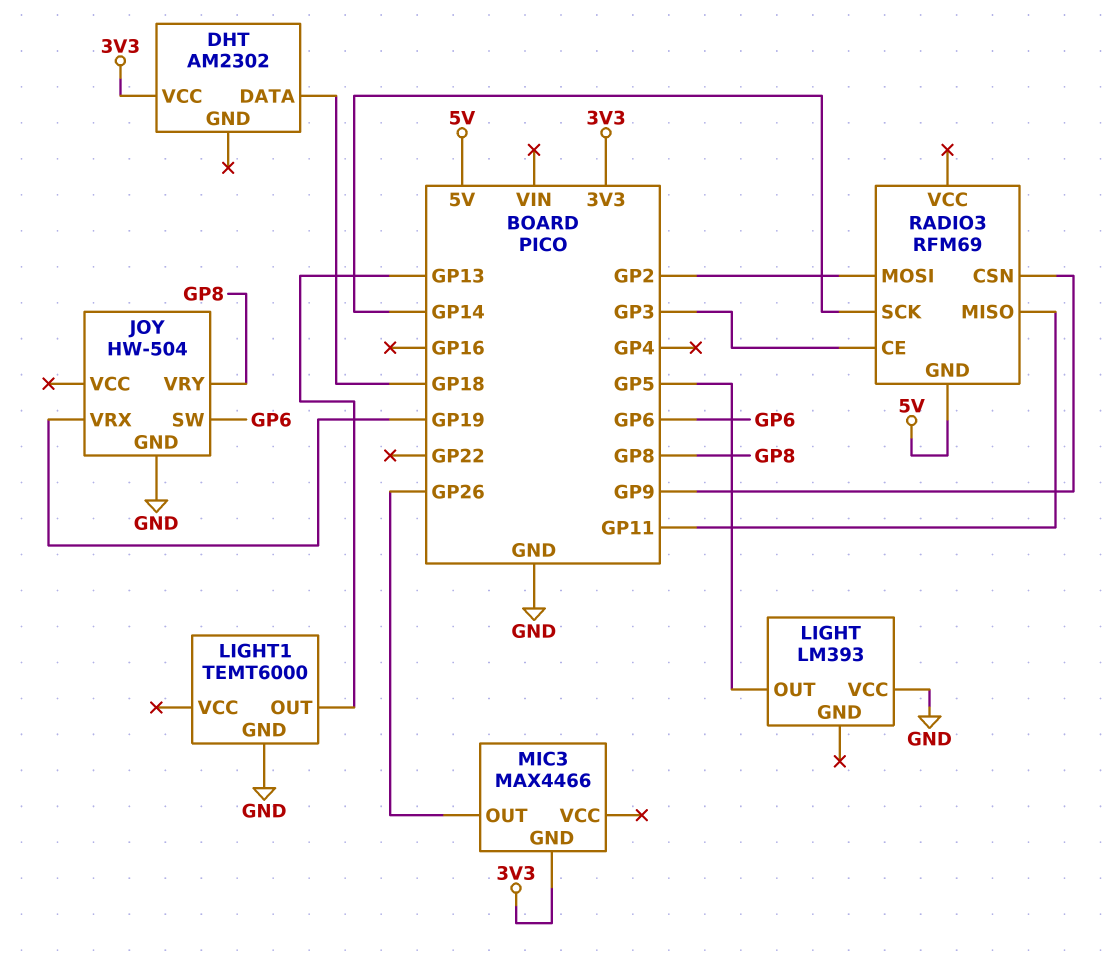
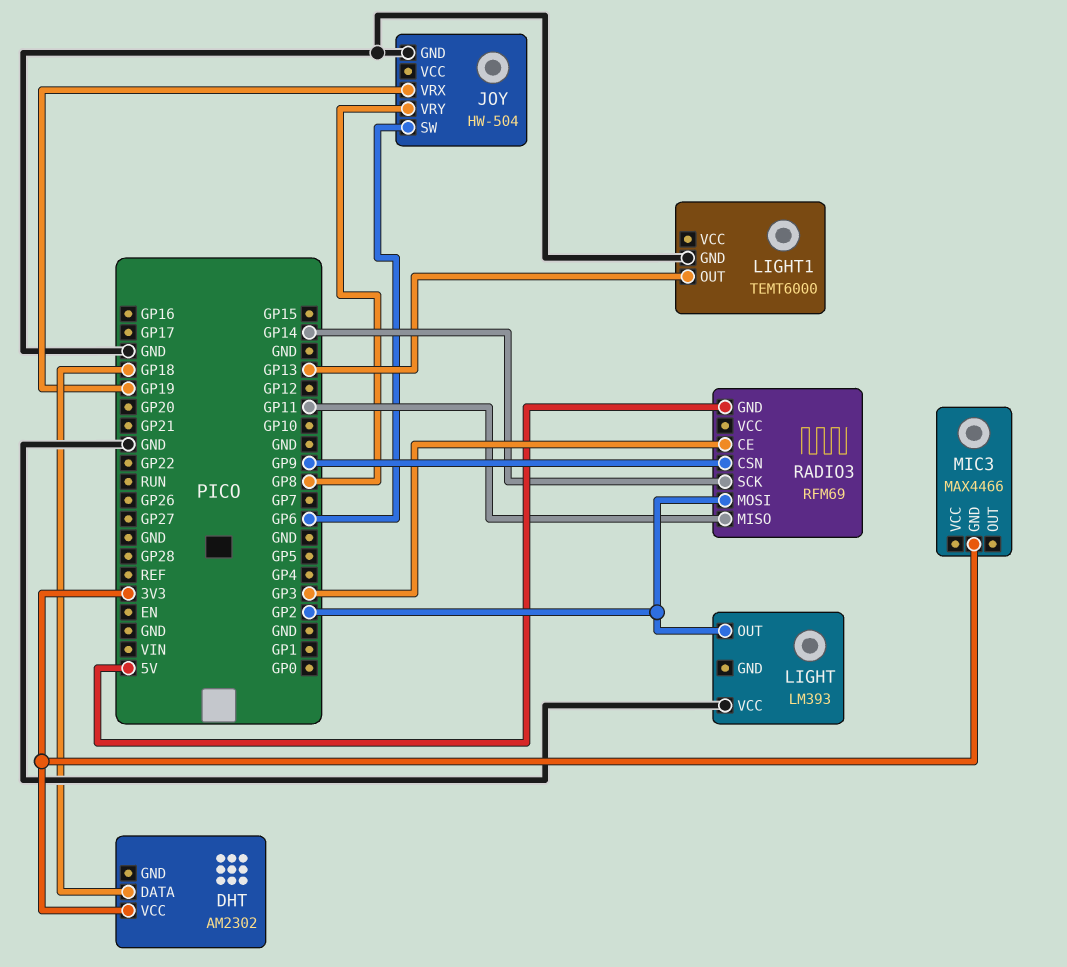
LIGHT pin OUT: GP5 -> GP2
MIC3 pin OUT: GP26 -> none

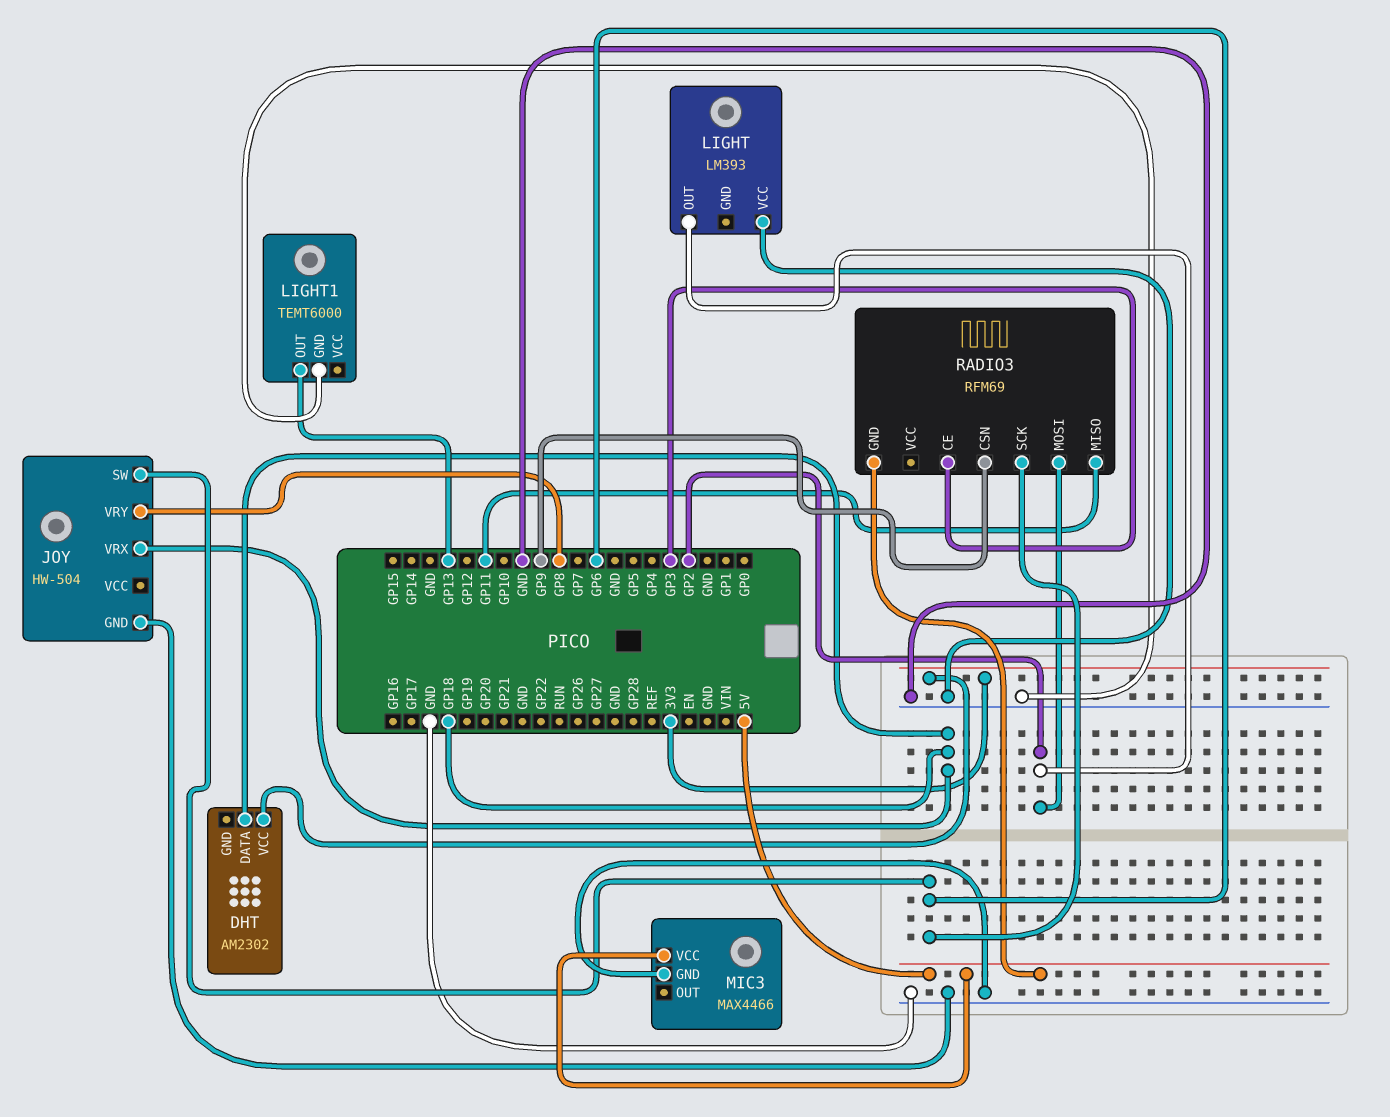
JOY pin VRX: GP19 -> GP18
MIC3 pin GND: 3V3 -> GND
MIC3 pin VCC: none -> 5V
RADIO3 pin SCK: GP14 -> GP6

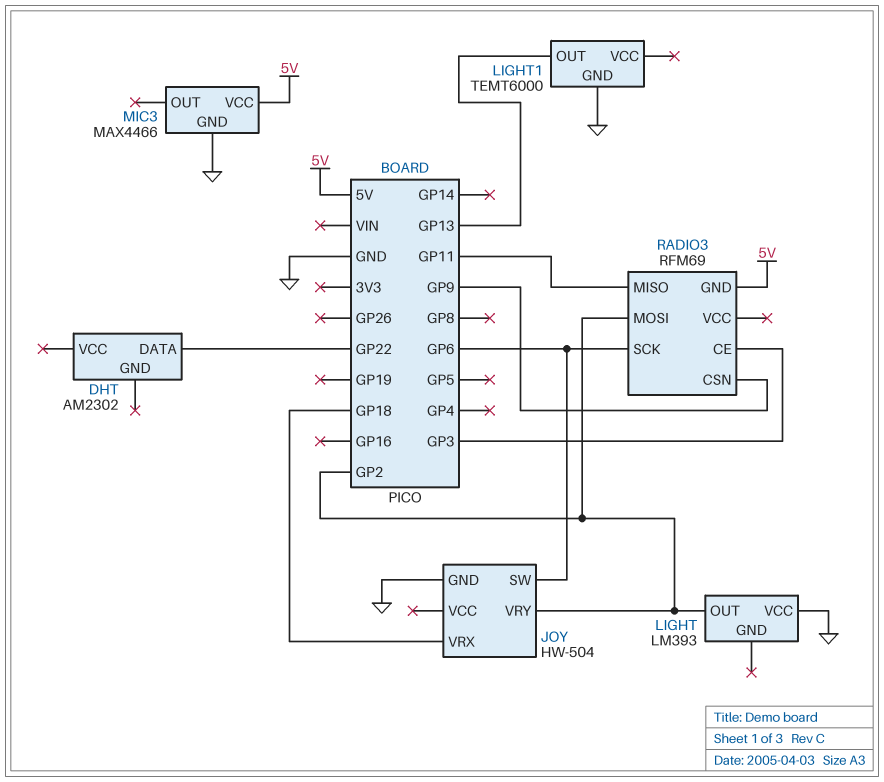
DHT pin DATA: GP18 -> GP22
DHT pin VCC: 3V3 -> none
JOY pin VRY: GP8 -> GP2

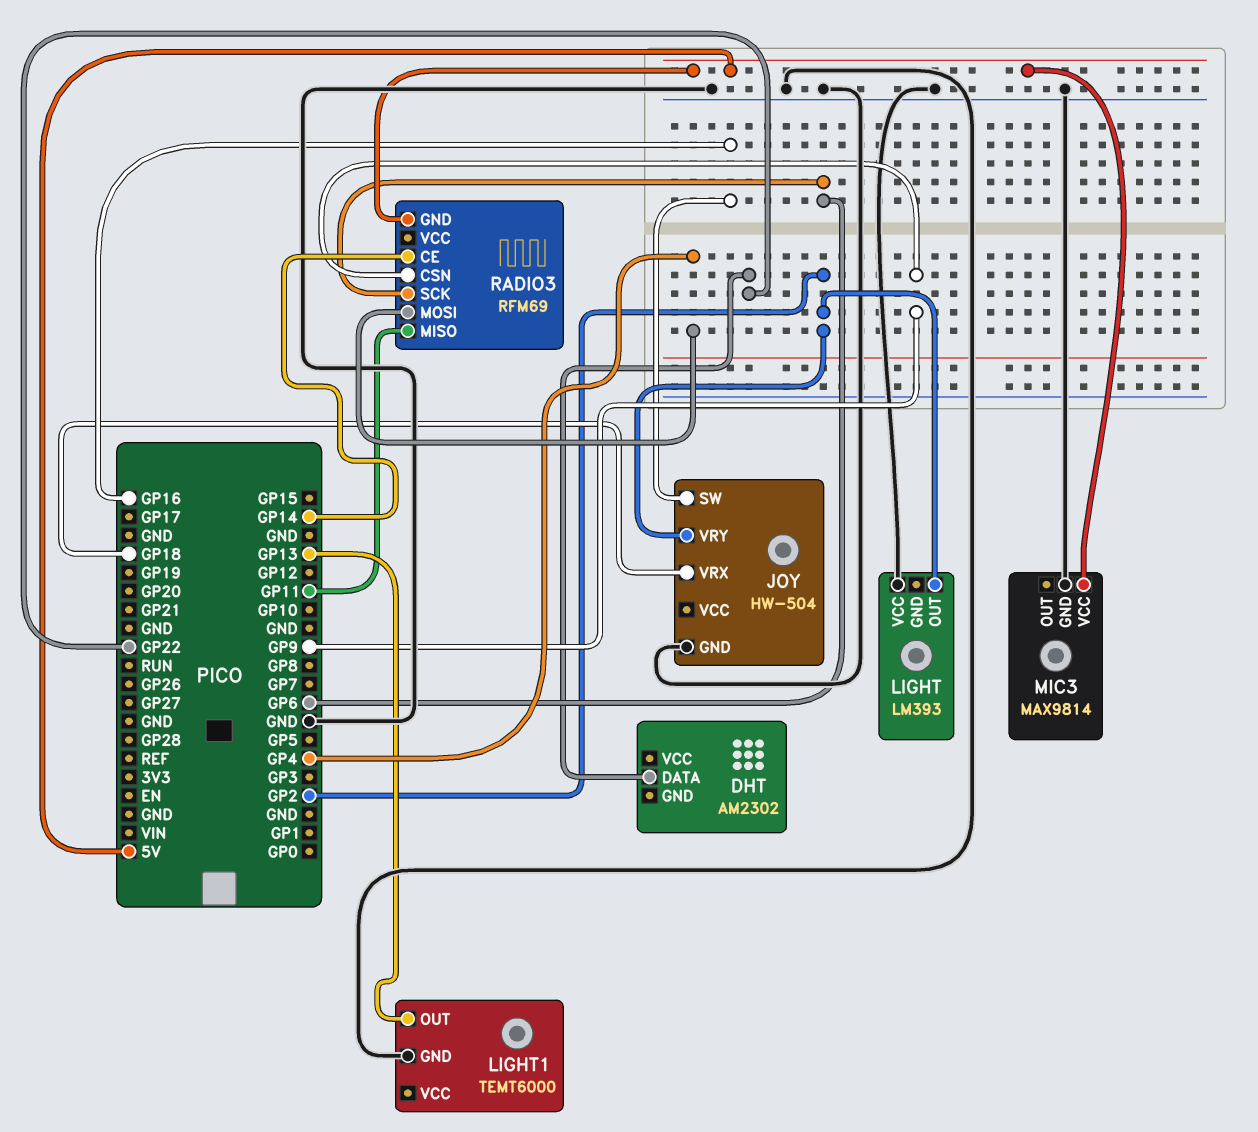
JOY pin SW: GP6 -> GP16
MIC3: MAX4466 -> MAX9814
RADIO3 pin CE: GP3 -> GP14
RADIO3 pin MOSI: GP2 -> GP4

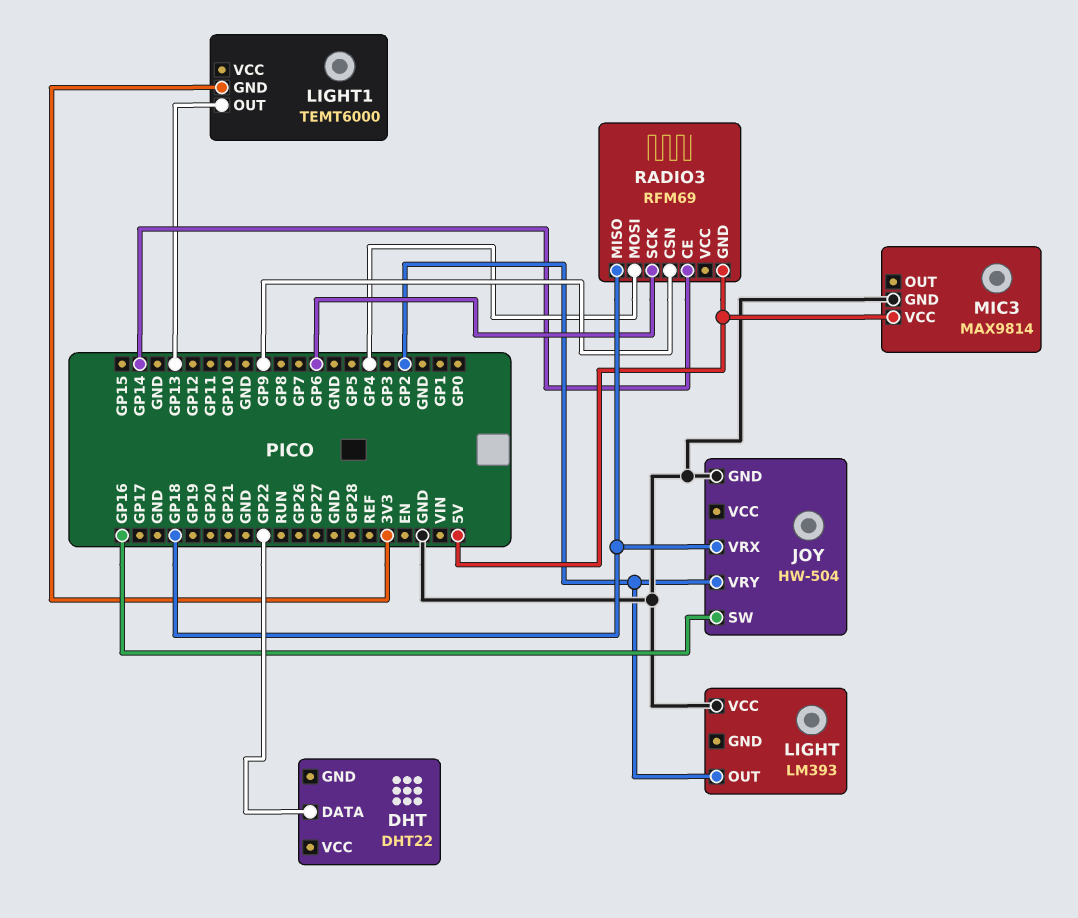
DHT: AM2302 -> DHT22
LIGHT1 pin GND: GND -> 3V3
RADIO3 pin MISO: GP11 -> GP18

